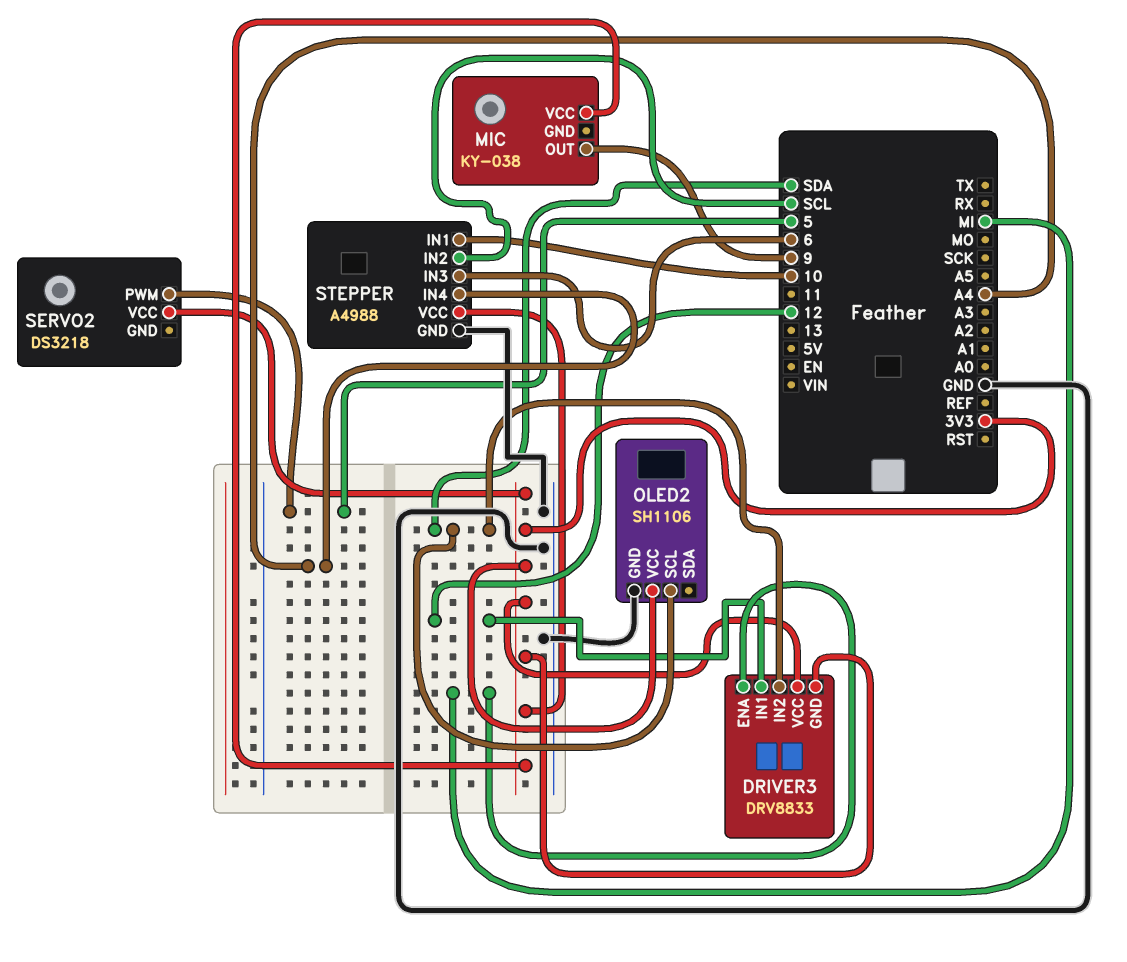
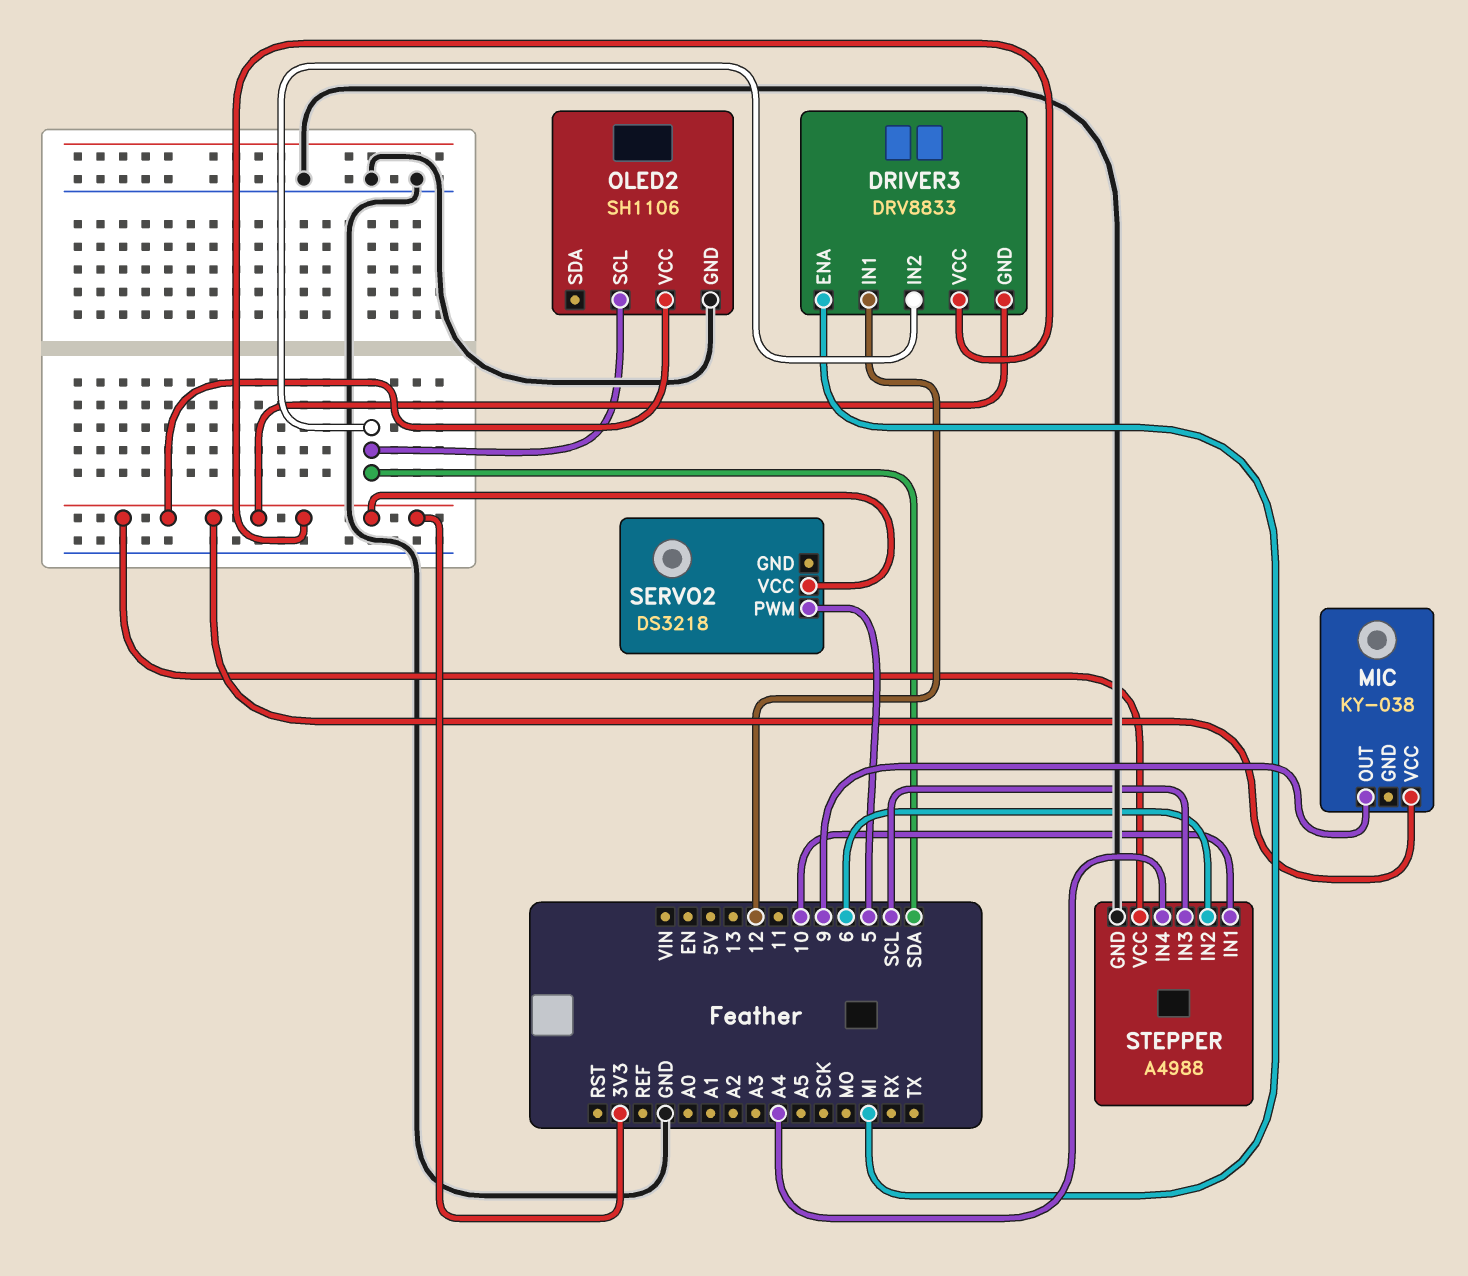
STEPPER pin IN2: SCL -> 6
STEPPER pin IN3: 6 -> SCL

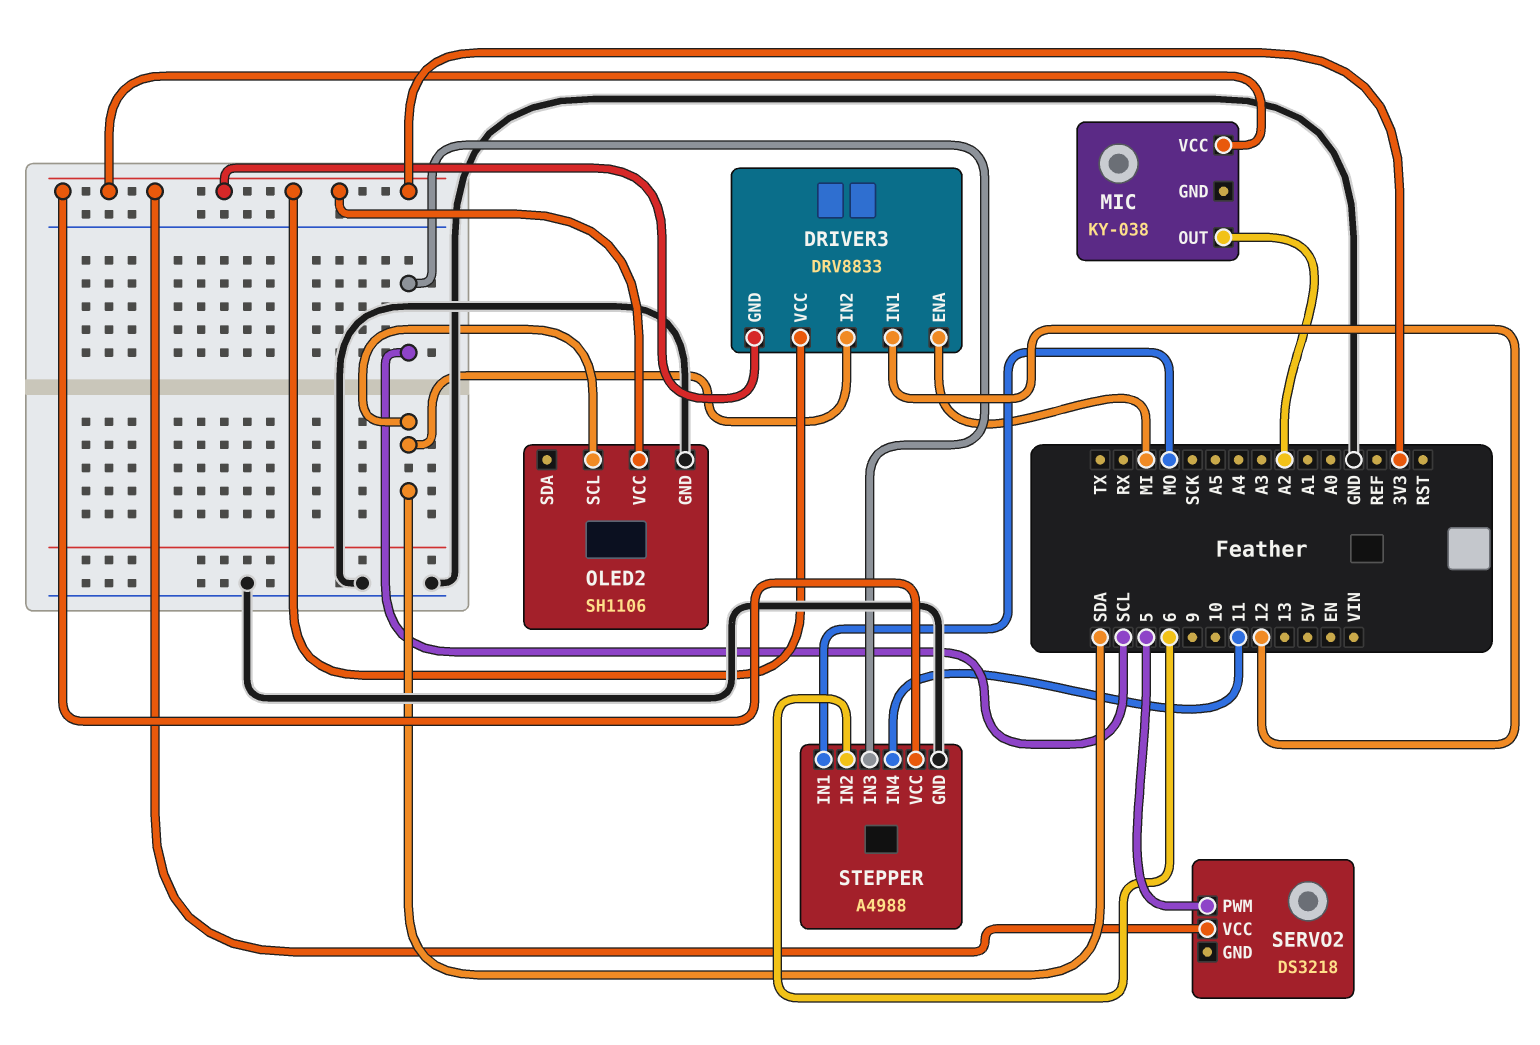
MIC pin OUT: 9 -> A2
STEPPER pin IN1: 10 -> MO
STEPPER pin IN4: A4 -> 11

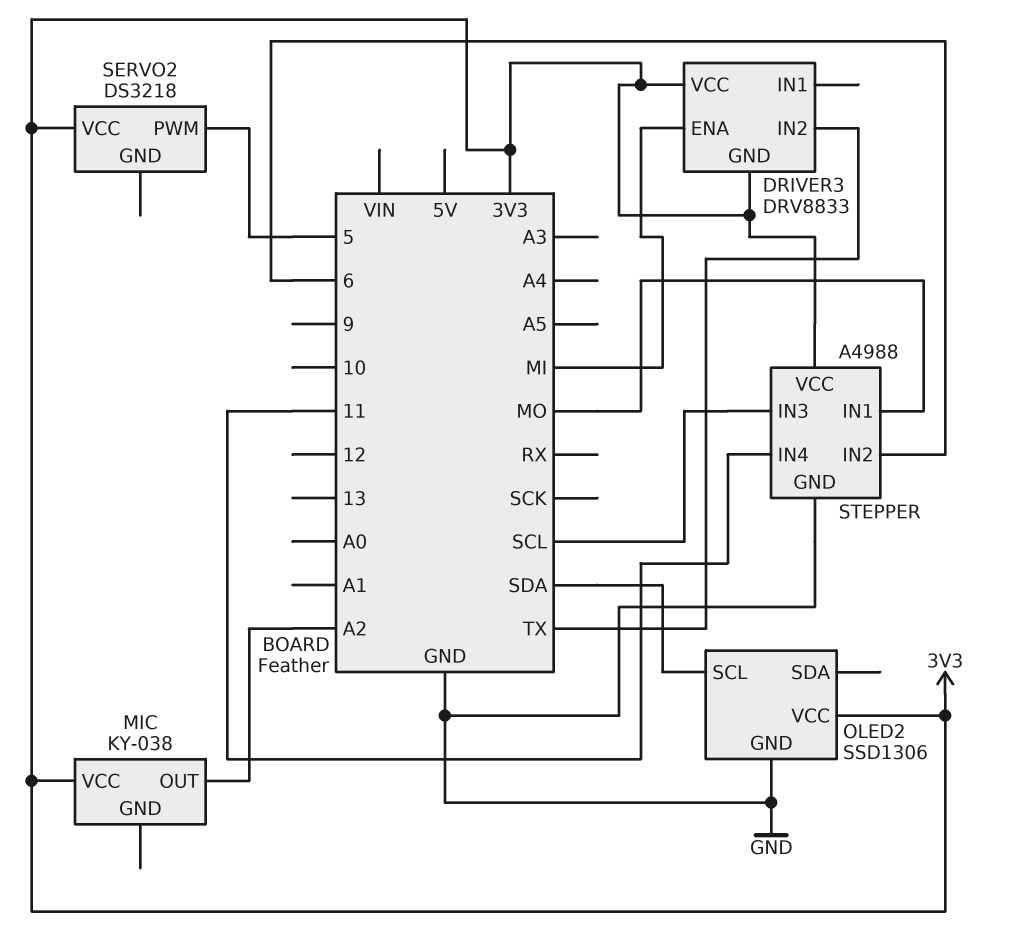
DRIVER3 pin IN1: 12 -> none
DRIVER3 pin IN2: SDA -> TX
OLED2: SH1106 -> SSD1306

